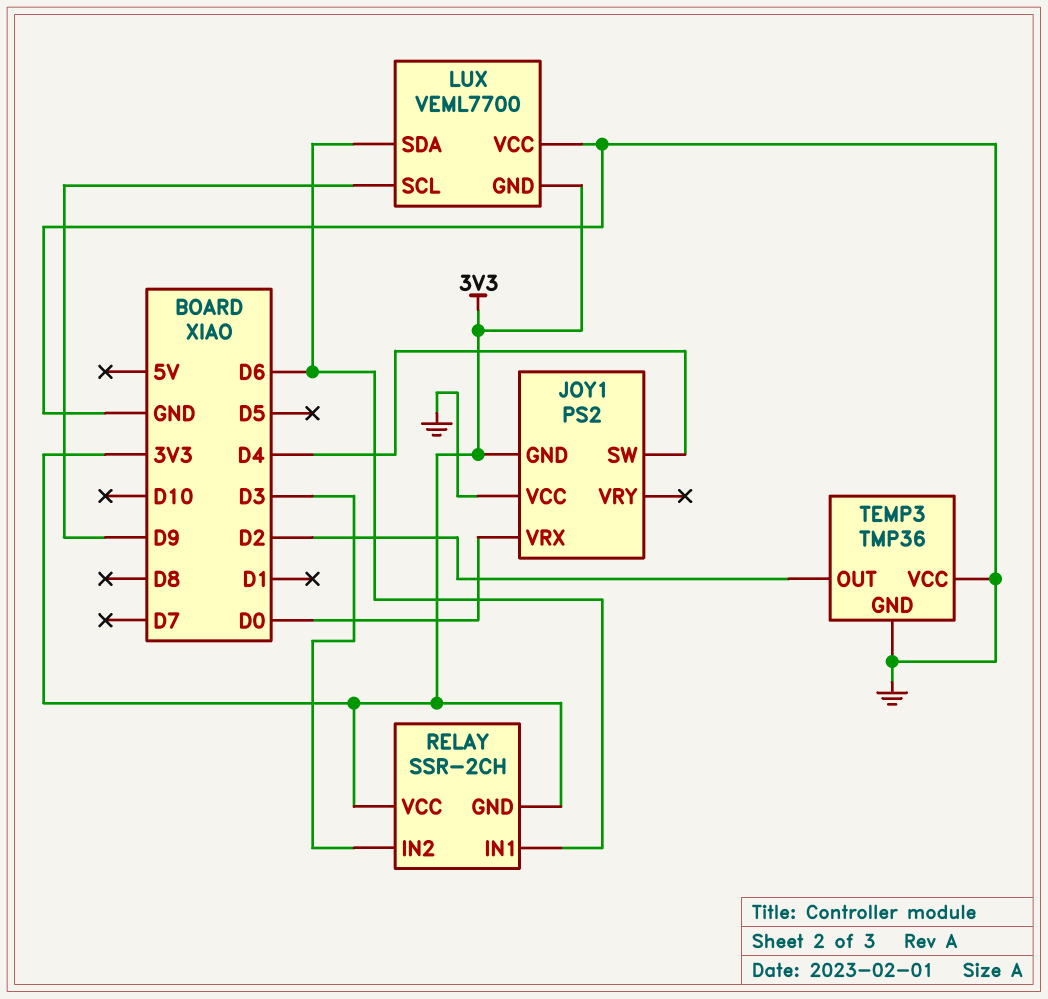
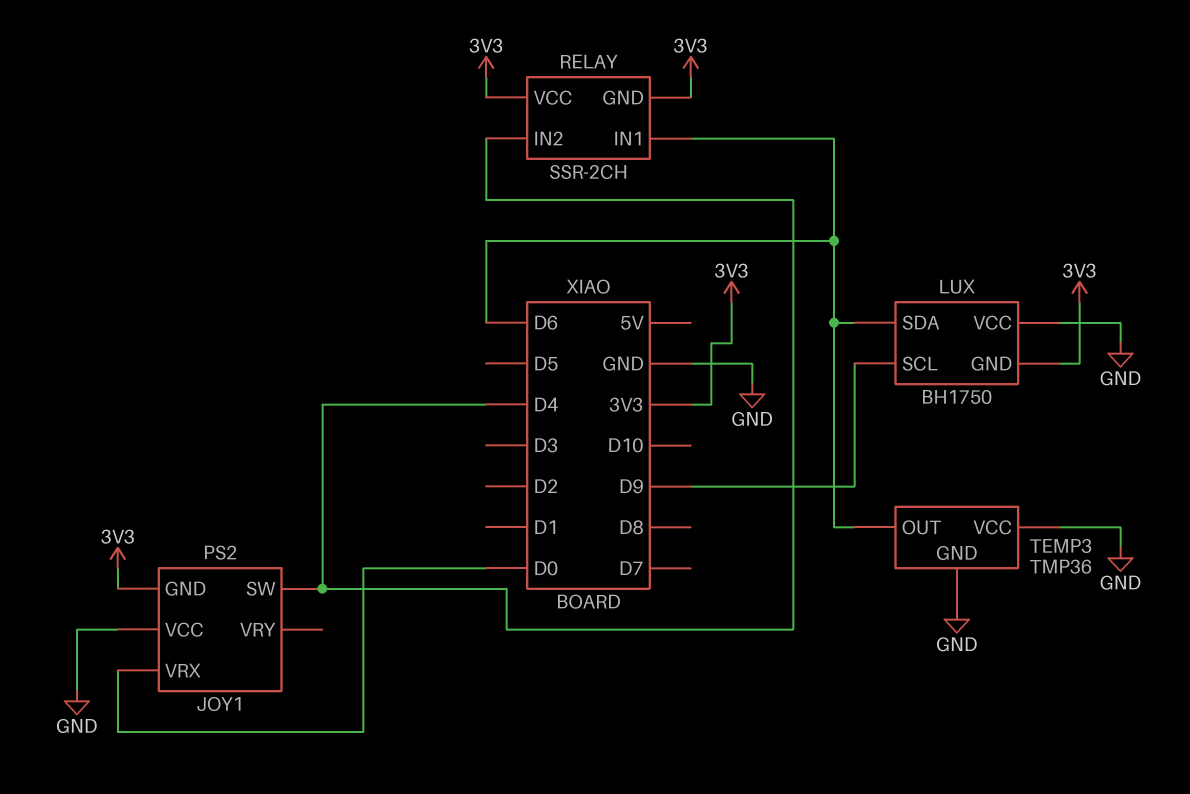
LUX: VEML7700 -> BH1750
RELAY pin IN2: D3 -> D4
TEMP3 pin OUT: D2 -> D6

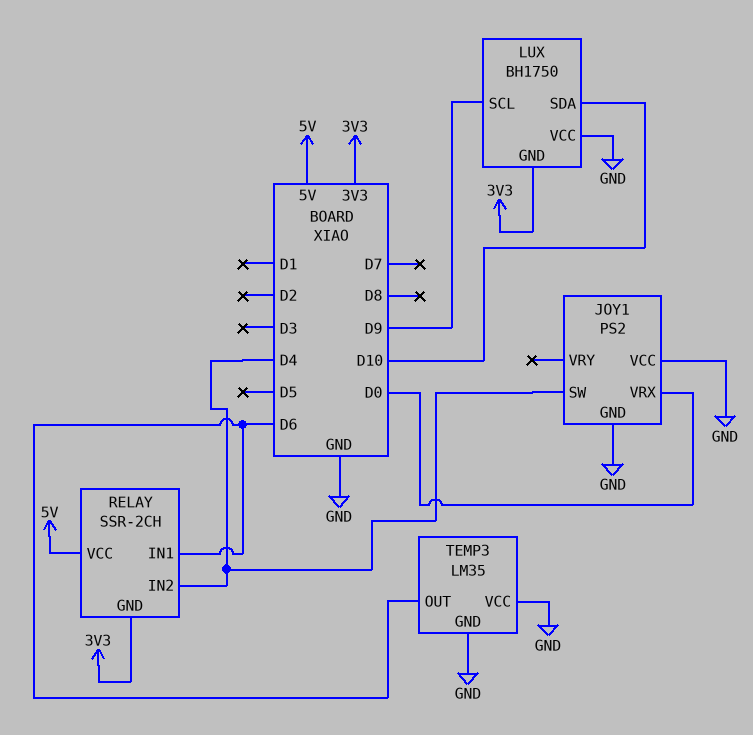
JOY1 pin GND: 3V3 -> GND
LUX pin SDA: D6 -> D10
RELAY pin VCC: 3V3 -> 5V
TEMP3: TMP36 -> LM35

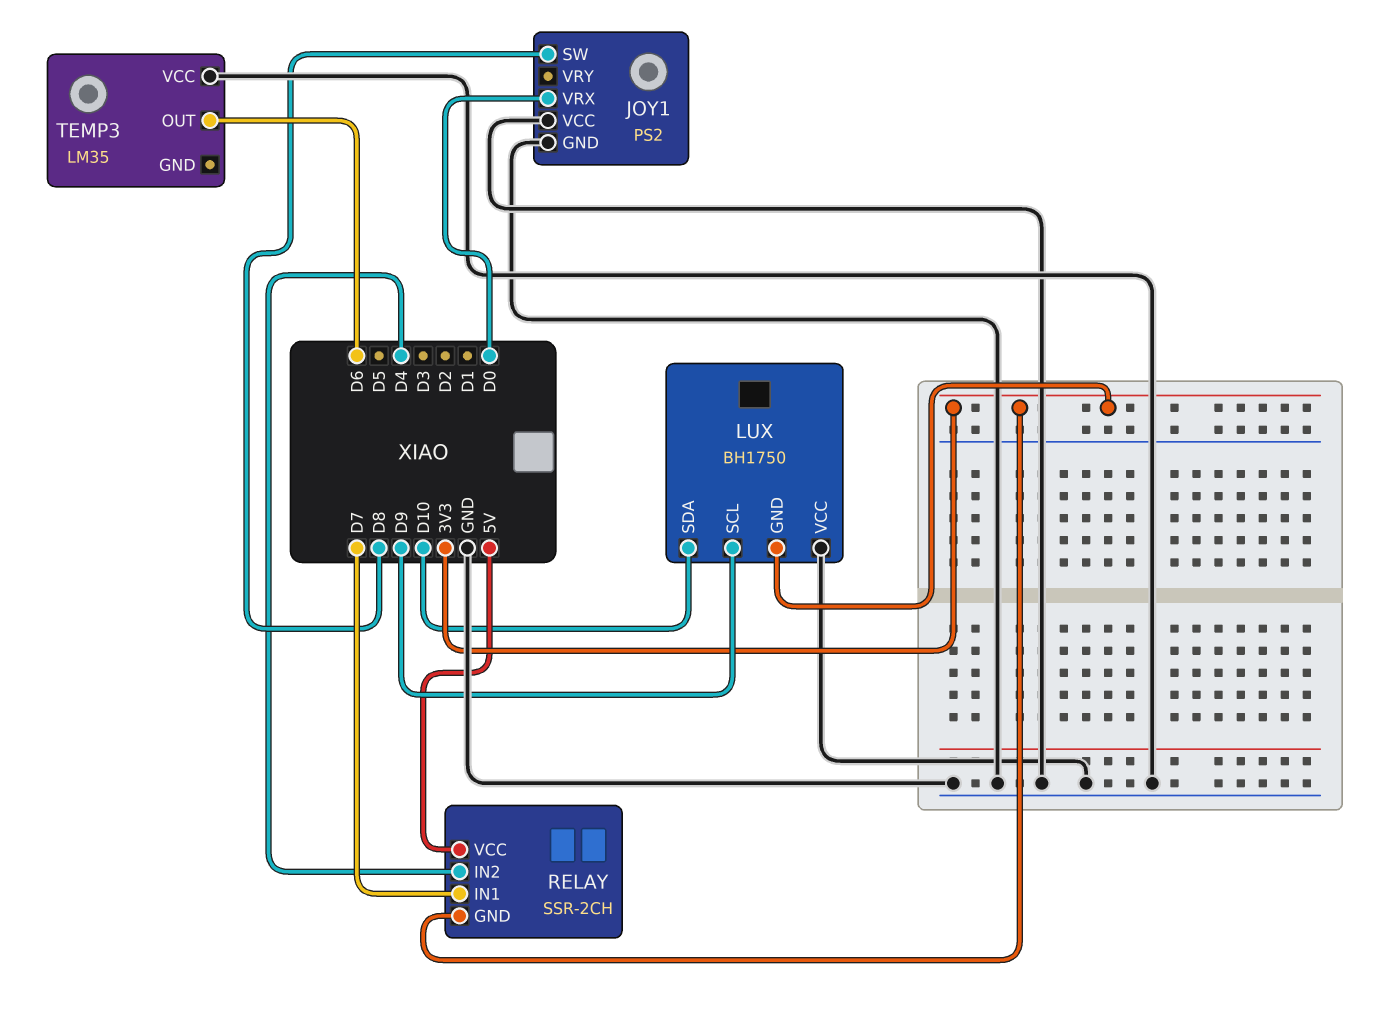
JOY1 pin SW: D4 -> D8
RELAY pin IN1: D6 -> D7
TEMP3 pin GND: GND -> none

